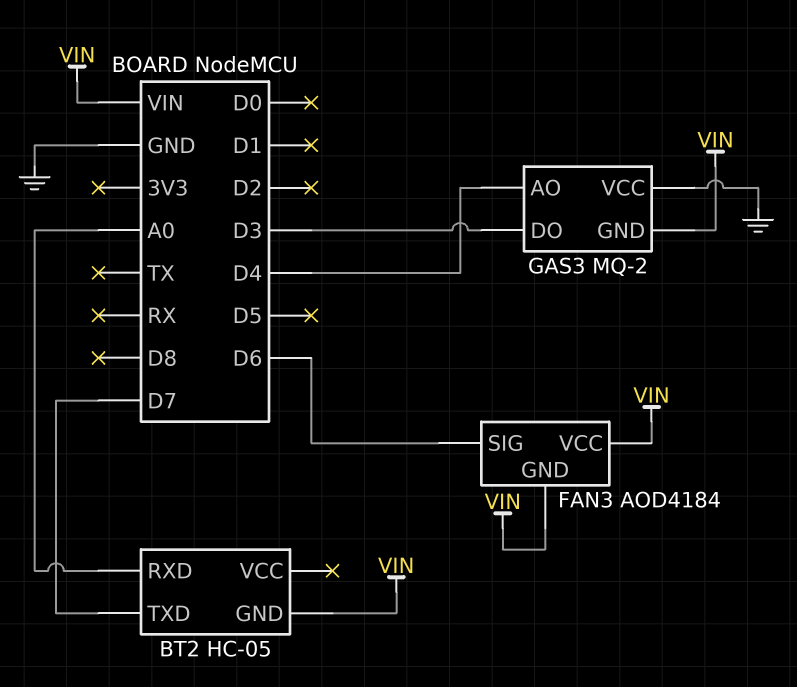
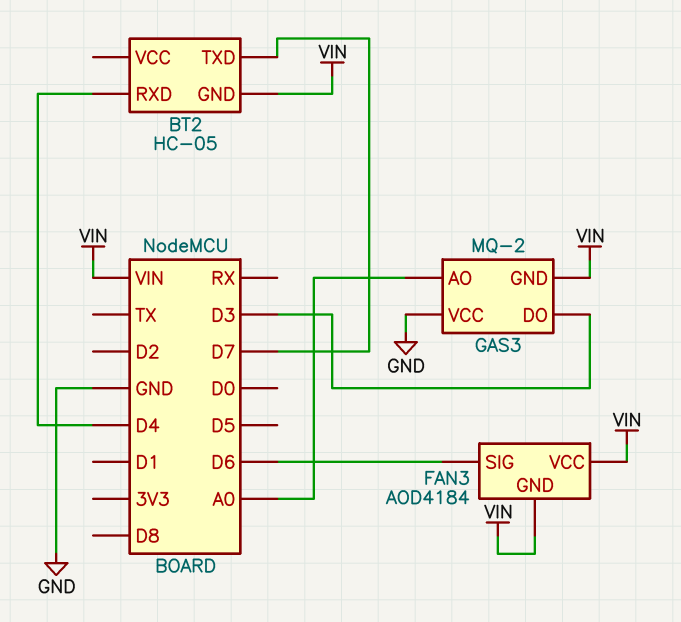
BT2 pin RXD: A0 -> D4
GAS3 pin AO: D4 -> A0

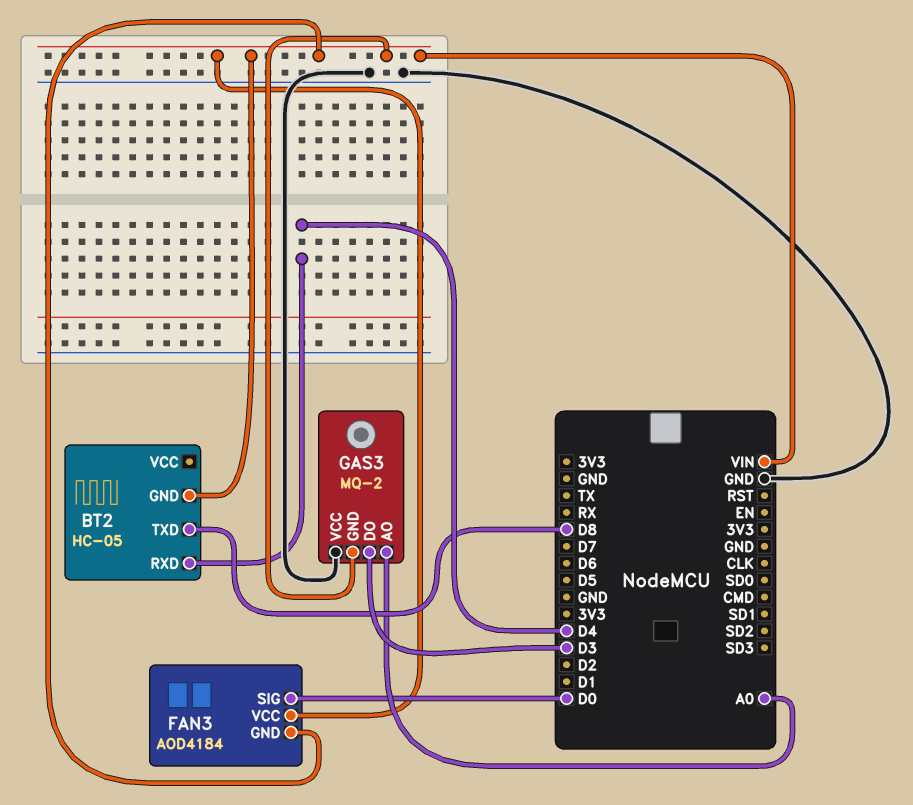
BT2 pin TXD: D7 -> D8
FAN3 pin SIG: D6 -> D0

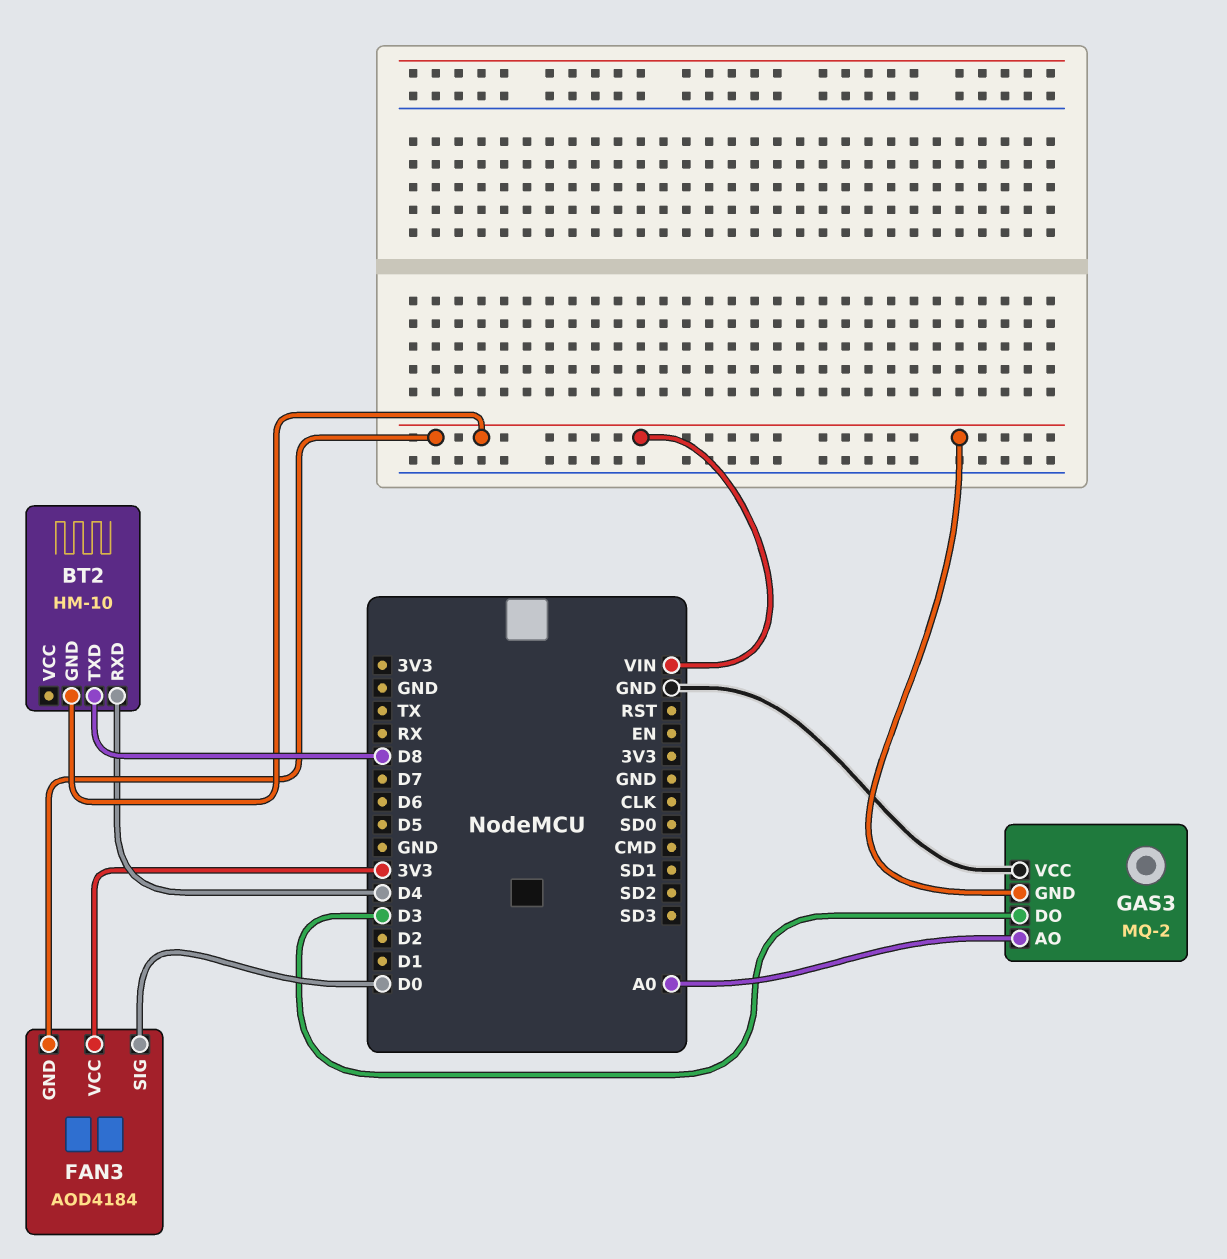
BT2: HC-05 -> HM-10
FAN3 pin VCC: VIN -> 3V3

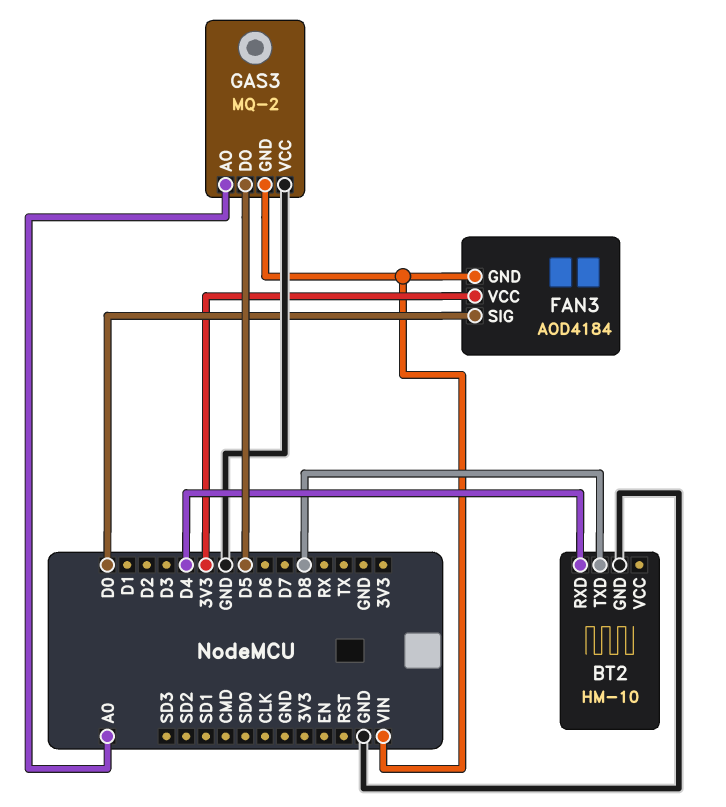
BT2 pin GND: VIN -> GND
GAS3 pin DO: D3 -> D5

